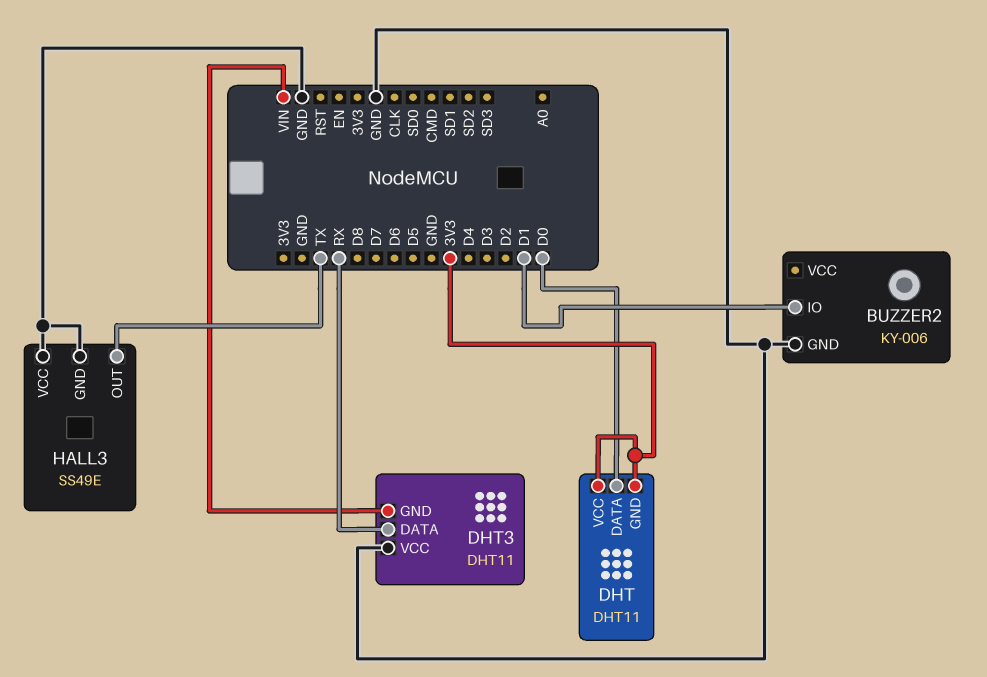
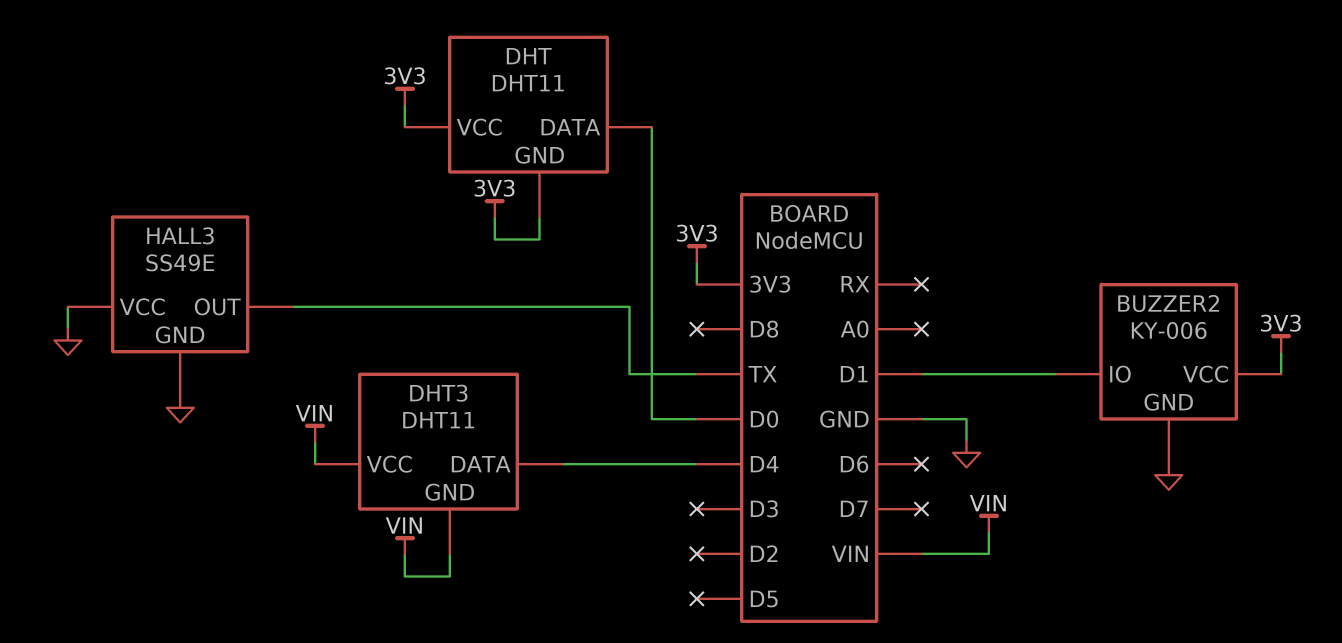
BUZZER2 pin VCC: none -> 3V3
DHT3 pin DATA: RX -> D4
DHT3 pin VCC: GND -> VIN

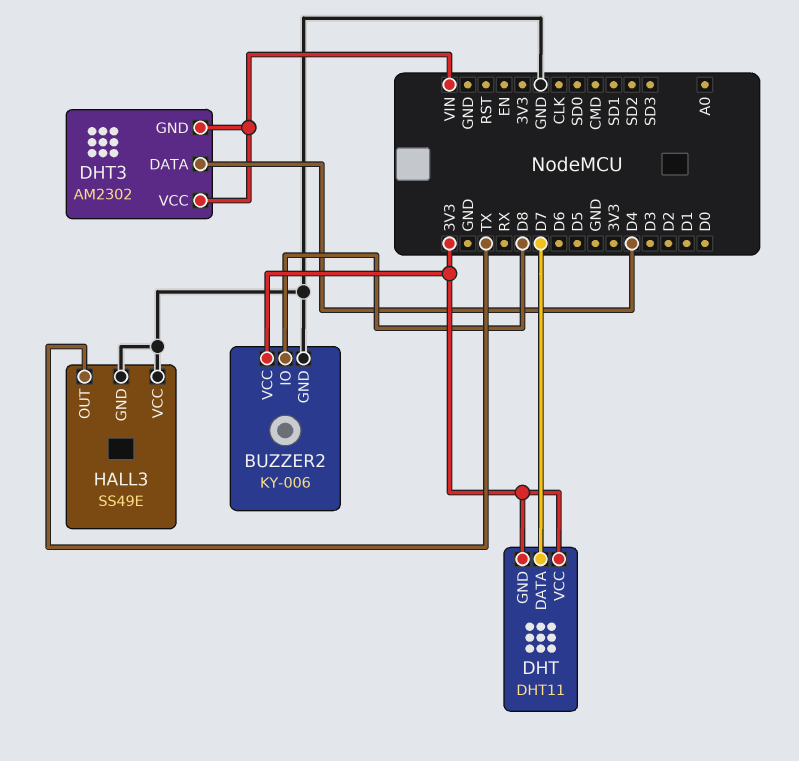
BUZZER2 pin IO: D1 -> D8
DHT pin DATA: D0 -> D7
DHT3: DHT11 -> AM2302

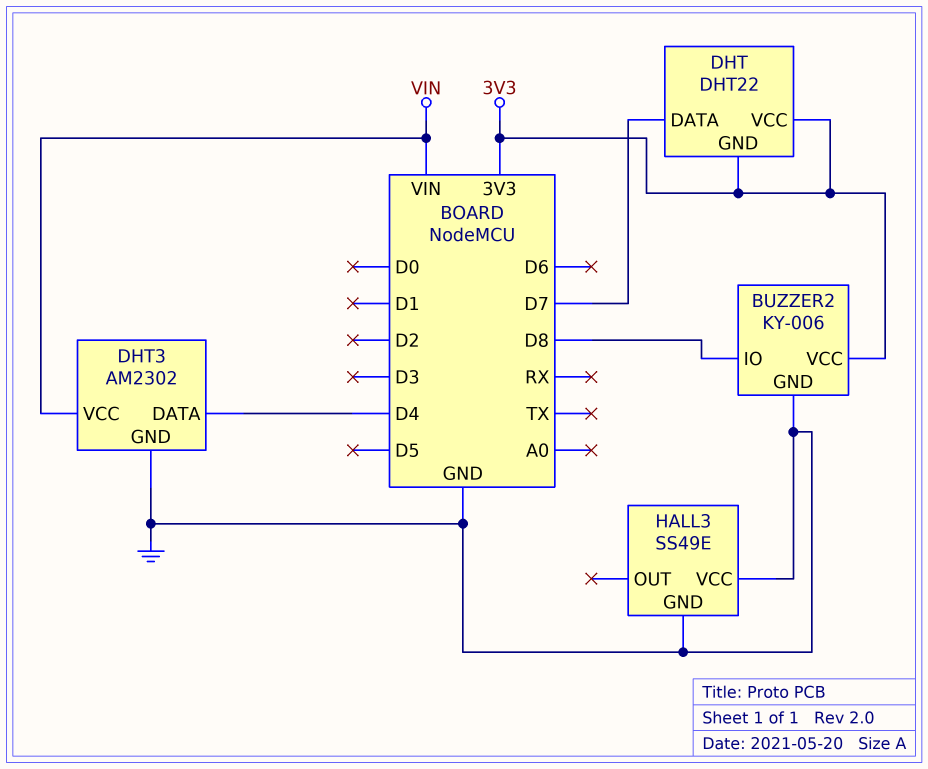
DHT: DHT11 -> DHT22
DHT3 pin GND: VIN -> GND
HALL3 pin OUT: TX -> none

